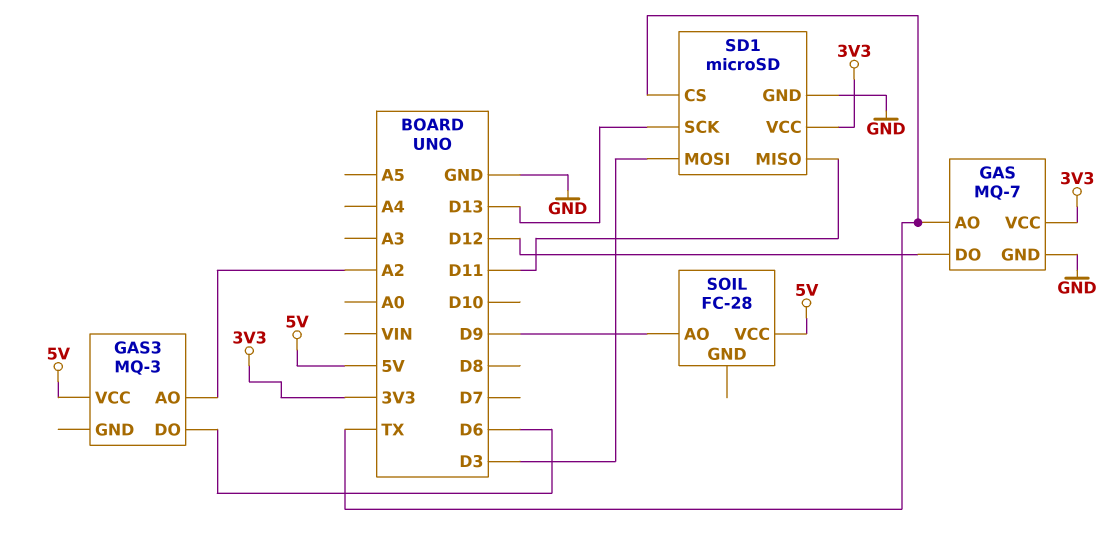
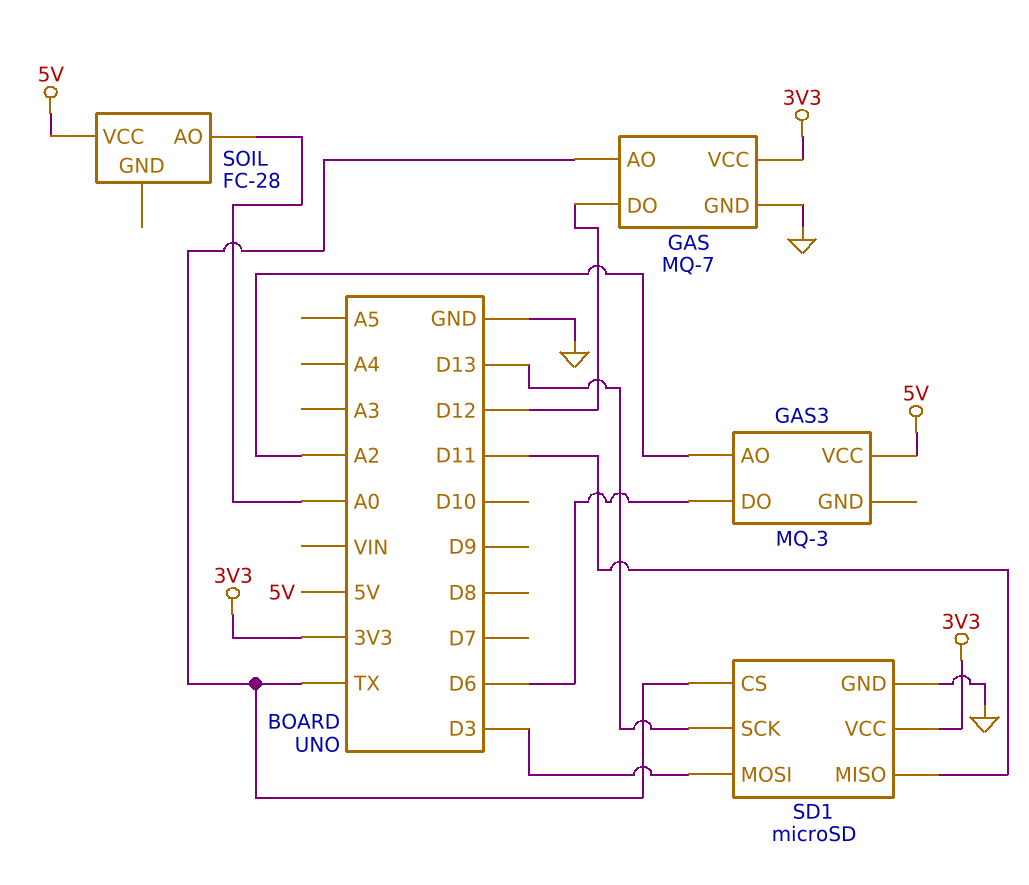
SOIL pin AO: D9 -> A0

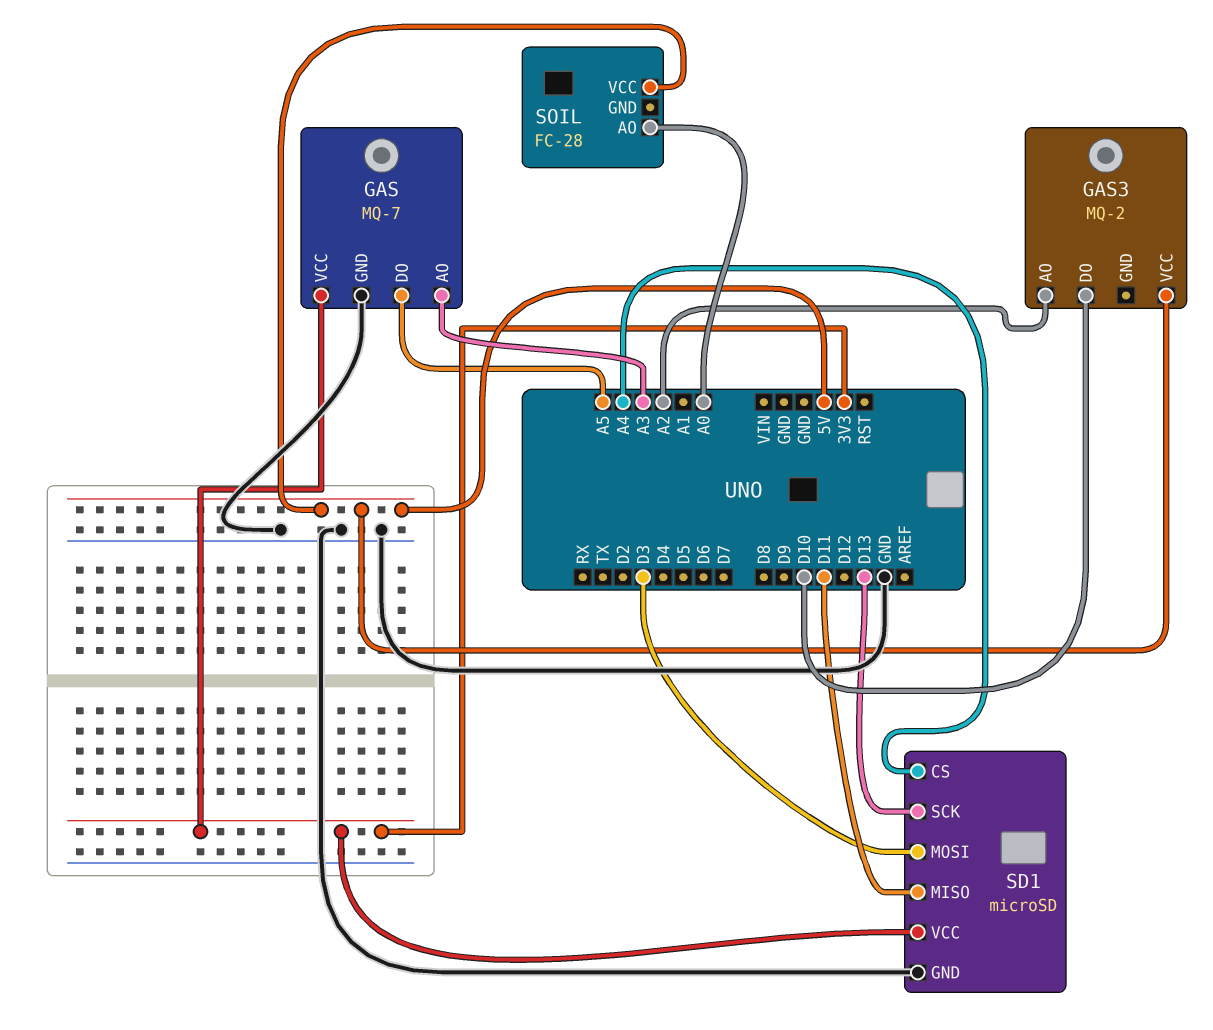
GAS pin AO: TX -> A3
GAS pin DO: D12 -> A5
GAS3: MQ-3 -> MQ-2
GAS3 pin DO: D6 -> D10
SD1 pin CS: TX -> A4

